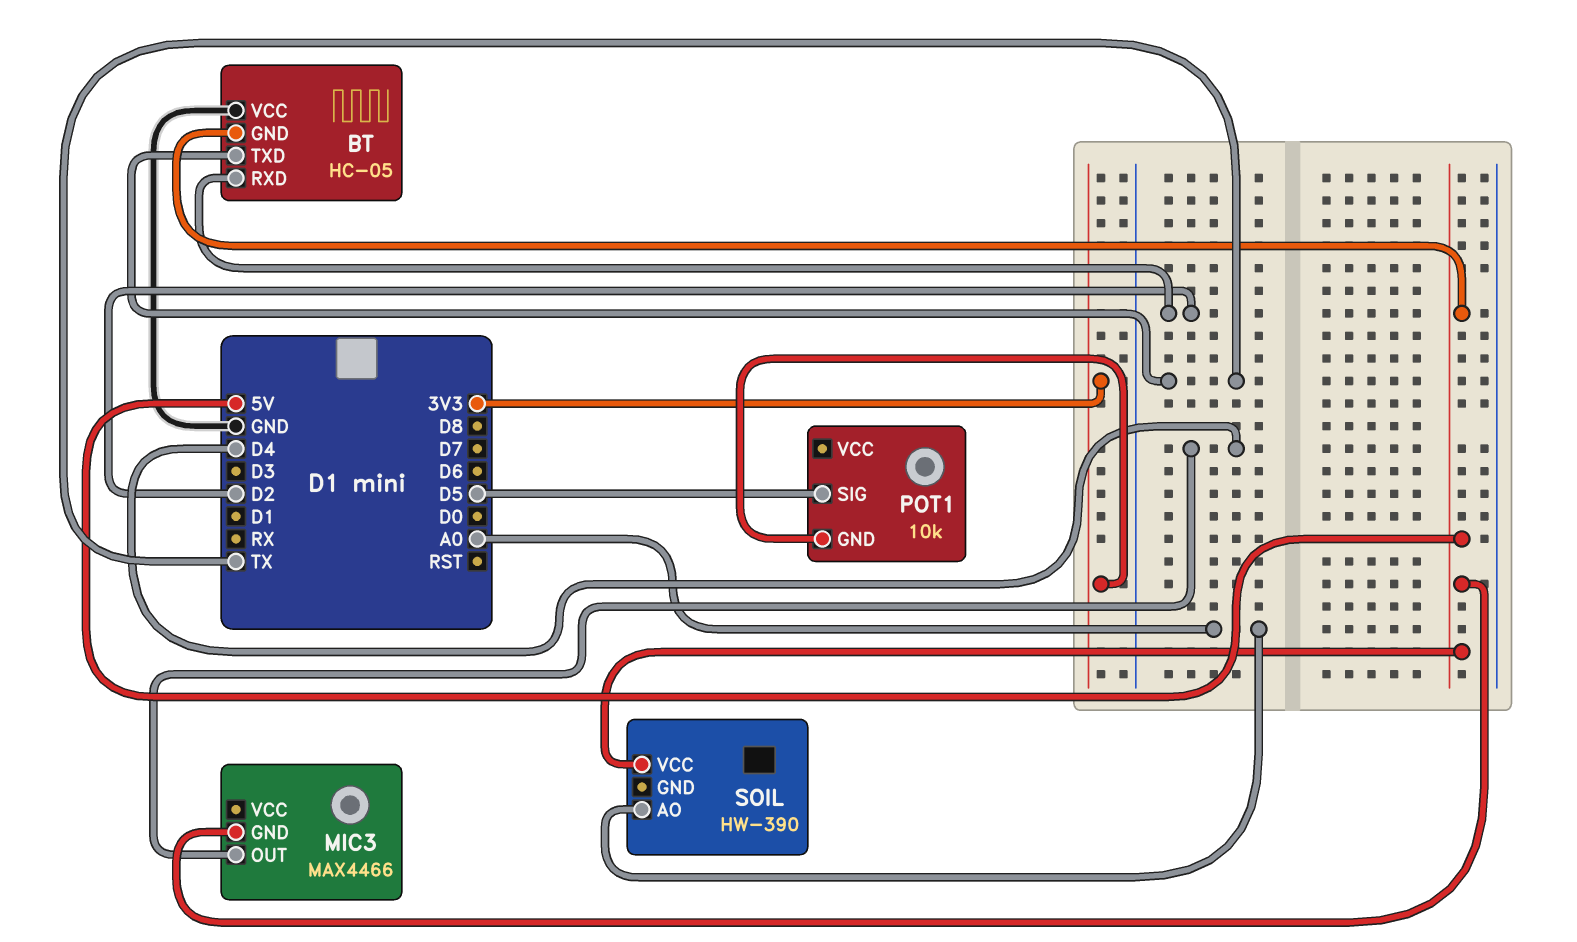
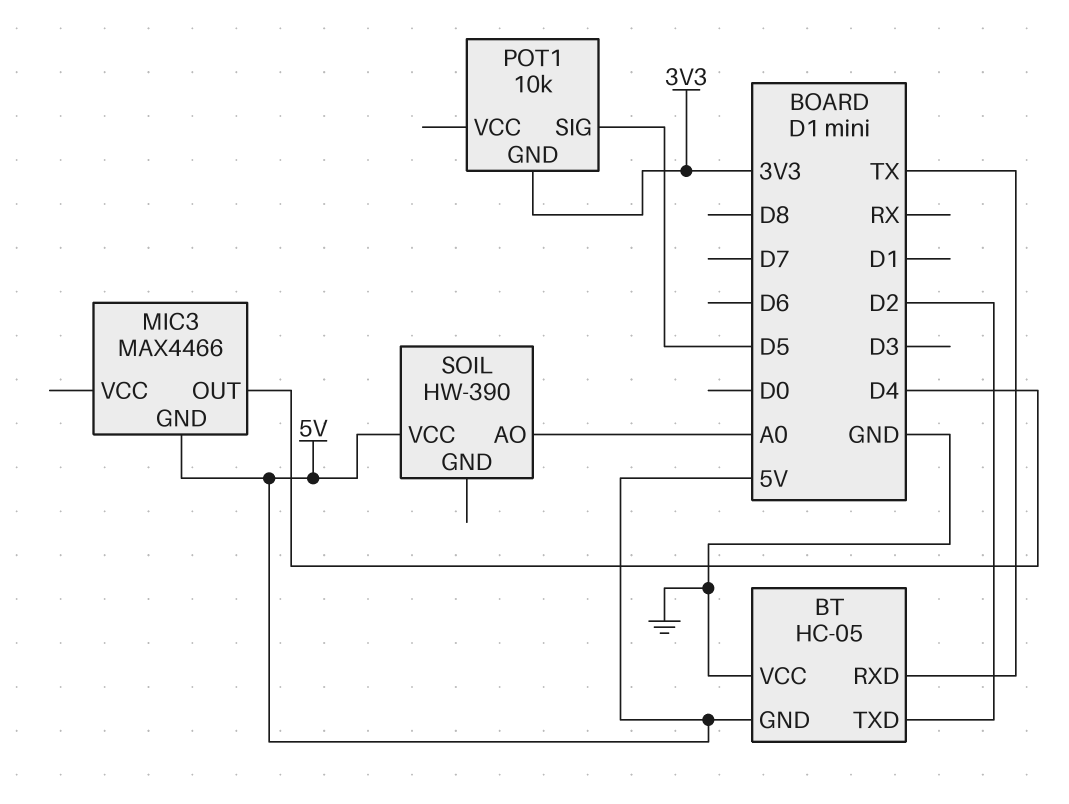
BT pin RXD: D2 -> TX
BT pin TXD: TX -> D2

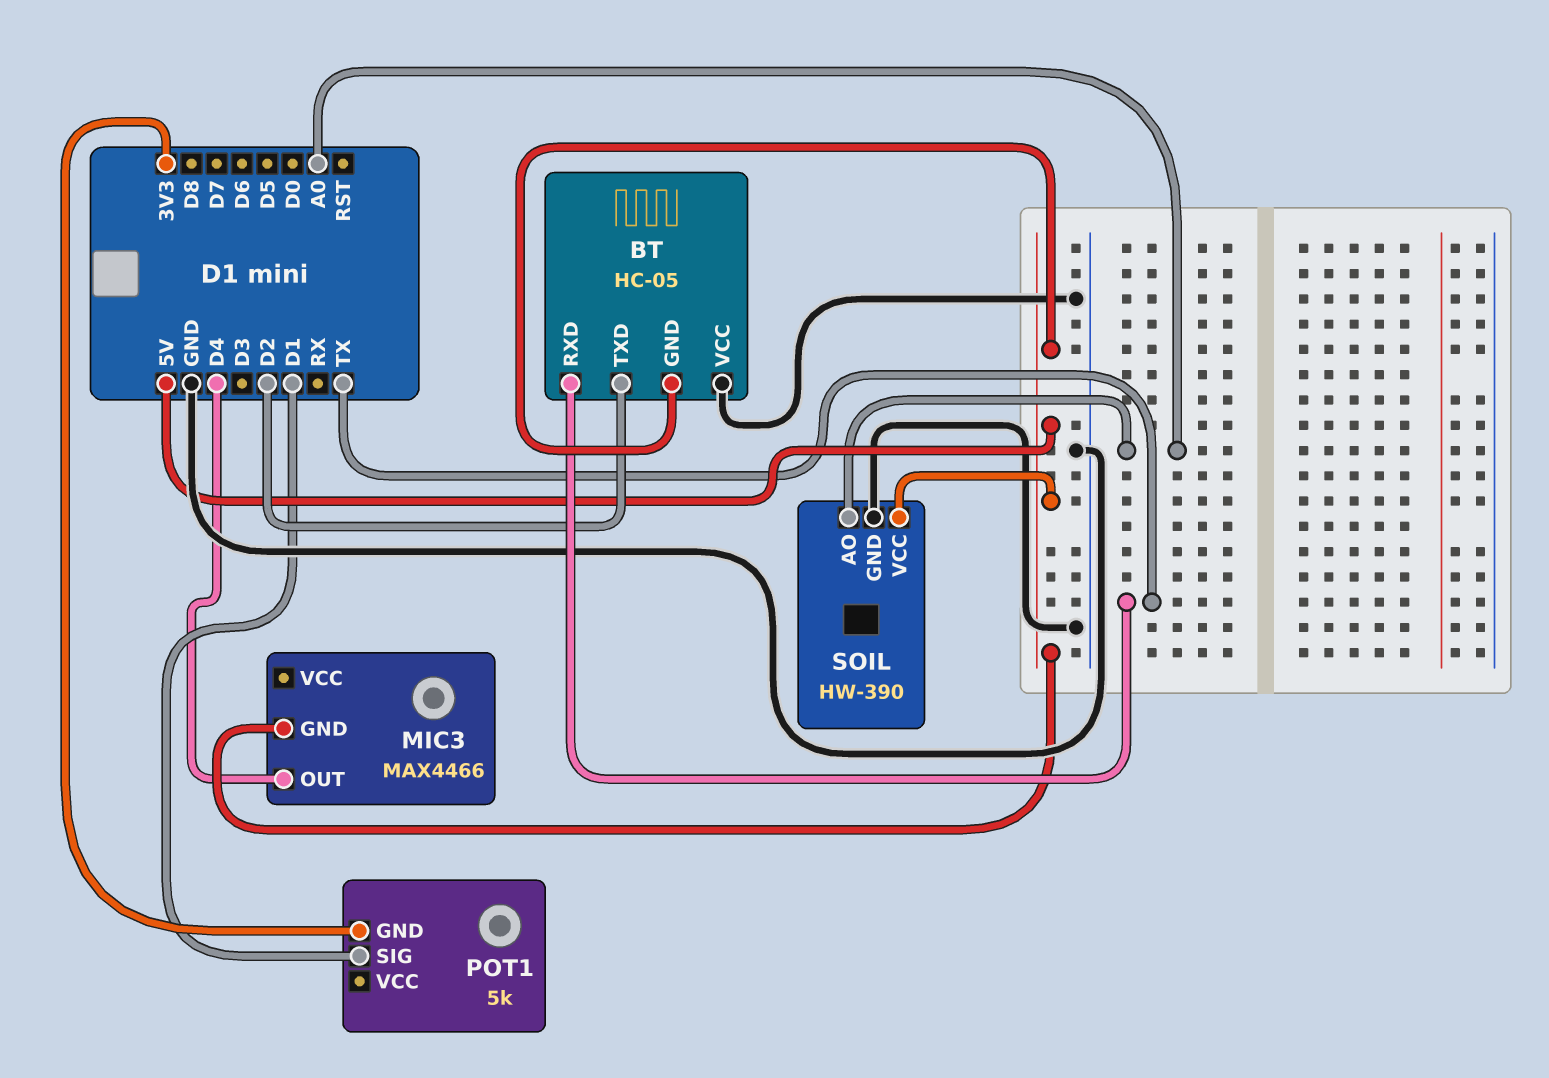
POT1: 10k -> 5k
POT1 pin SIG: D5 -> D1
SOIL pin GND: none -> GND

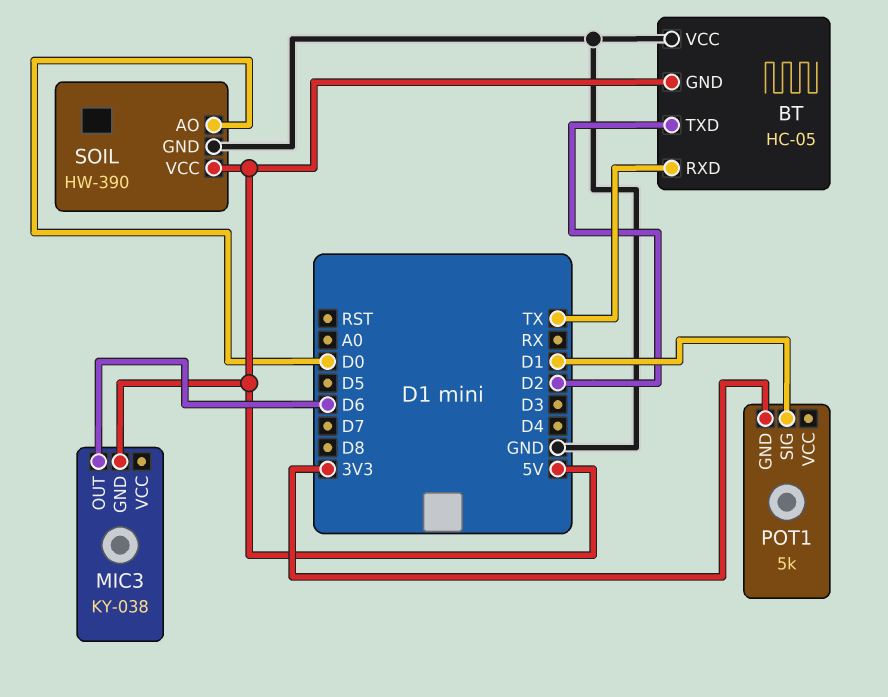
MIC3: MAX4466 -> KY-038
MIC3 pin OUT: D4 -> D6
SOIL pin AO: A0 -> D0

